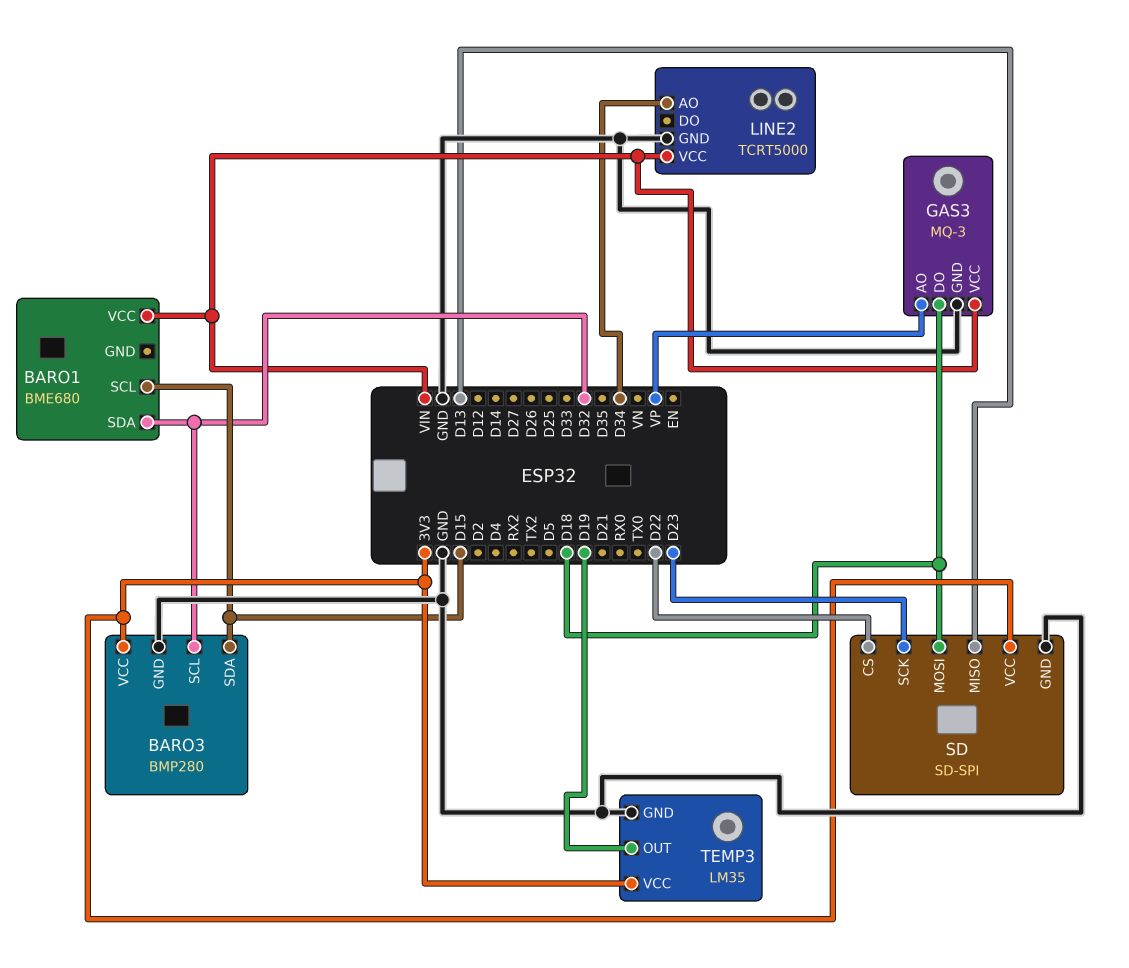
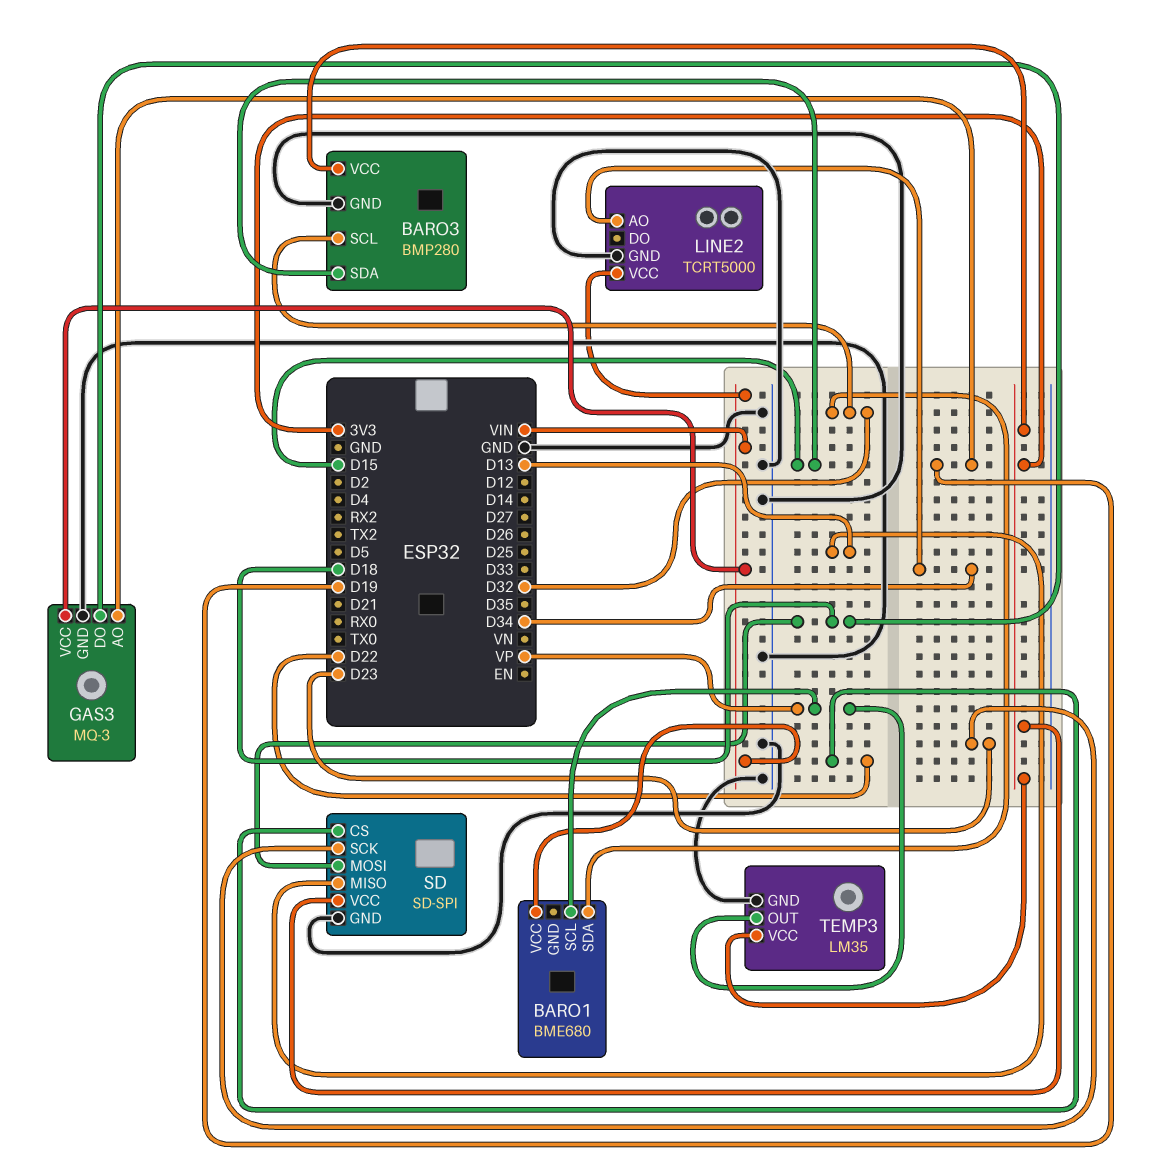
BARO1 pin SCL: D15 -> VP
GAS3 pin AO: VP -> D19
TEMP3 pin OUT: D19 -> VP

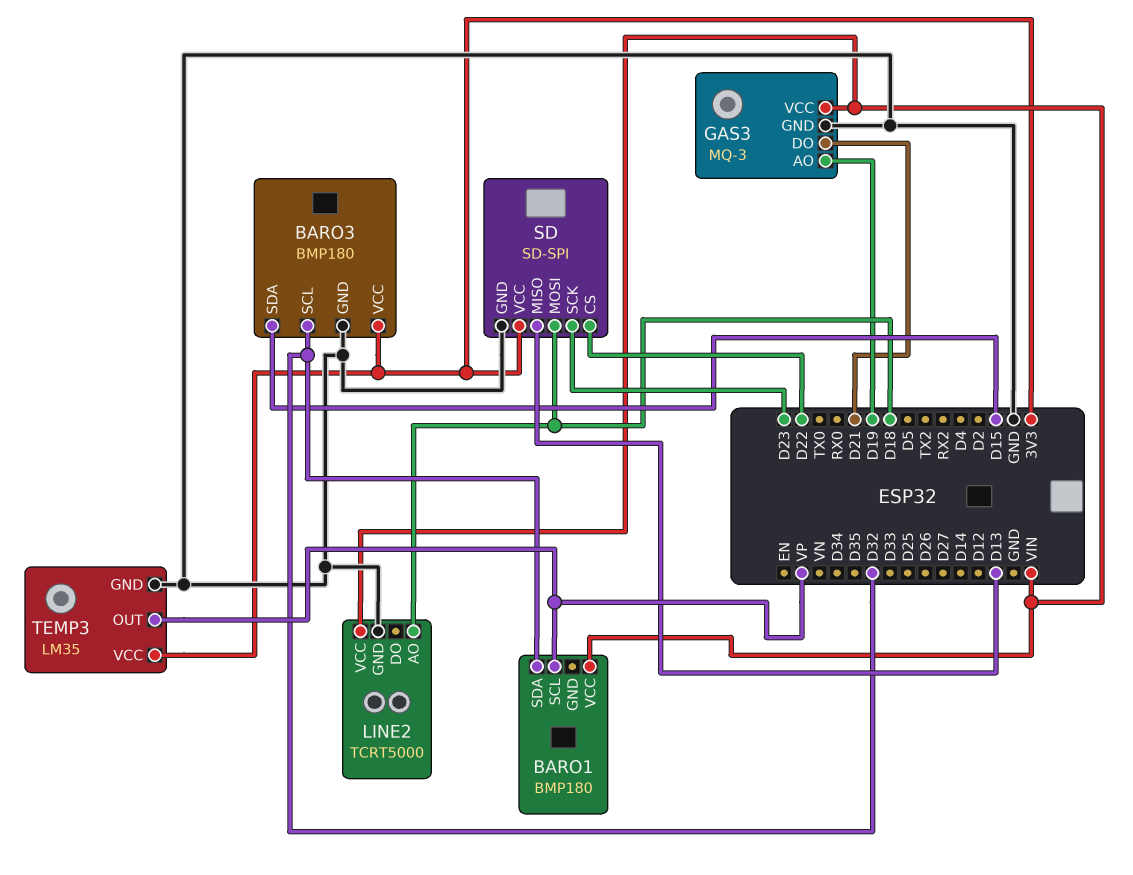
BARO1: BME680 -> BMP180
BARO3: BMP280 -> BMP180
GAS3 pin DO: D18 -> D21
LINE2 pin AO: D34 -> D18

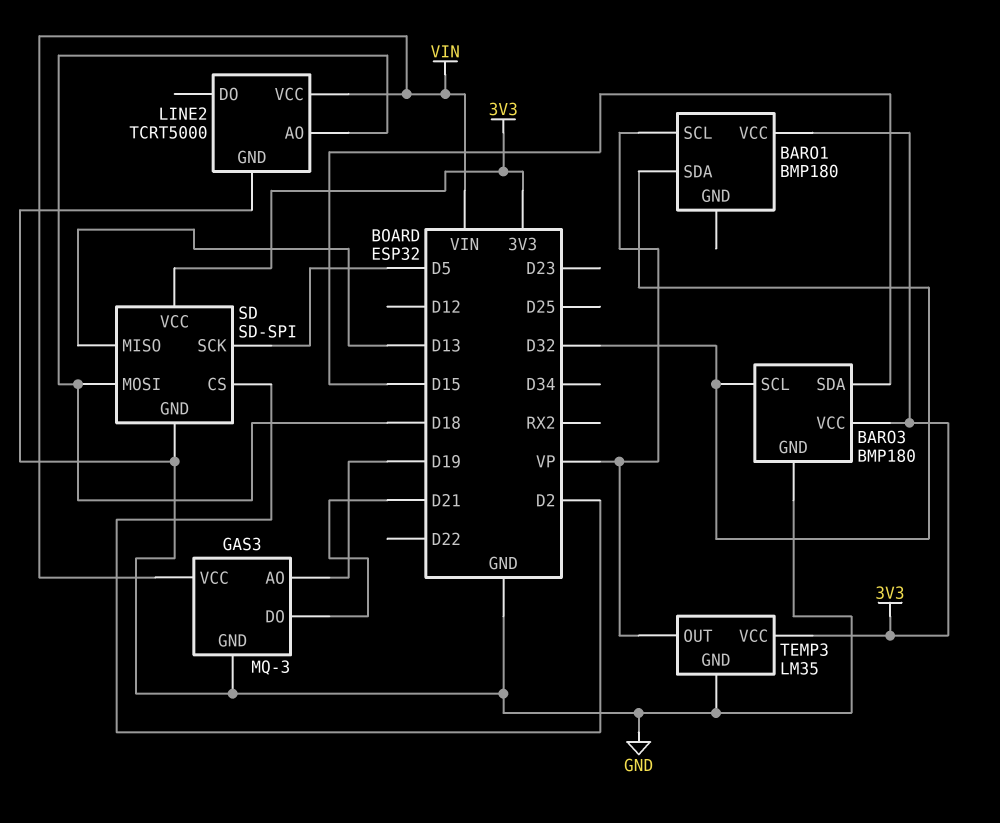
BARO1 pin VCC: VIN -> 3V3
SD pin CS: D22 -> D2
SD pin SCK: D23 -> D5

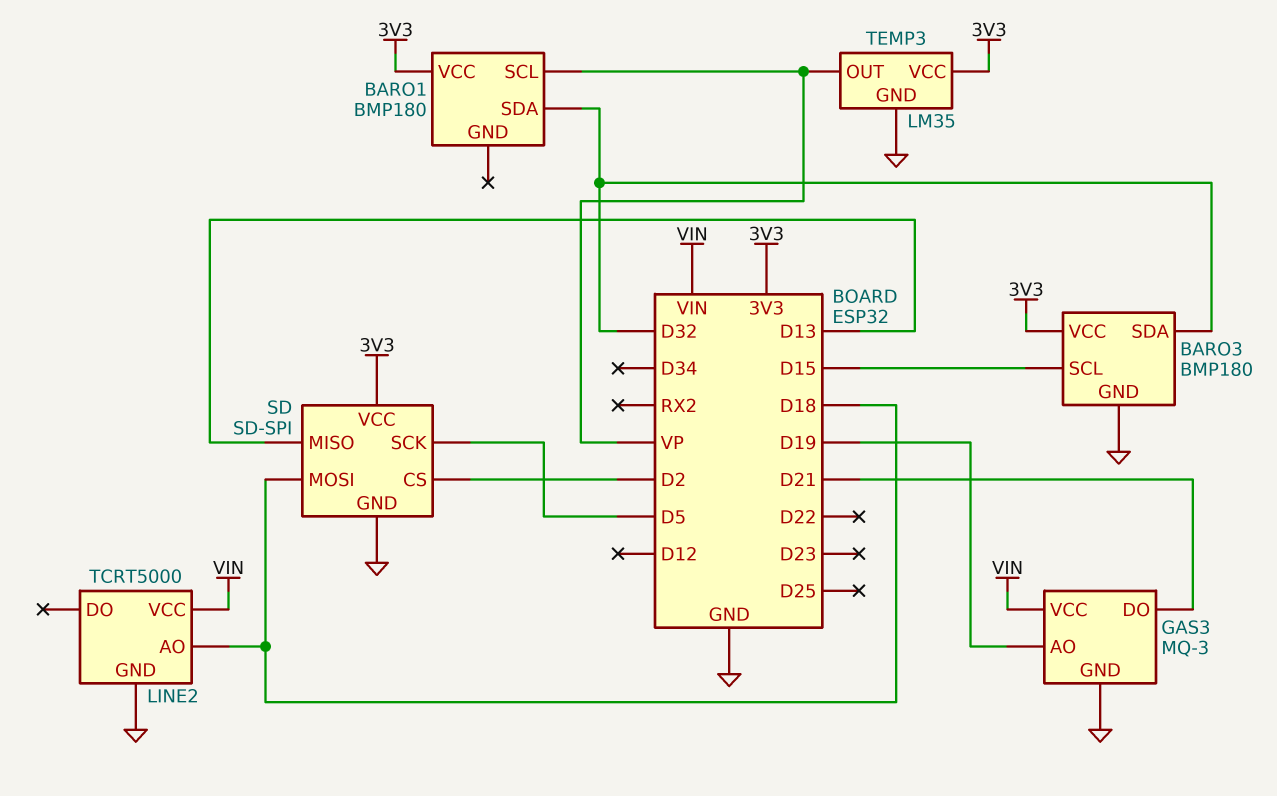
BARO3 pin SCL: D32 -> D15
BARO3 pin SDA: D15 -> D32

